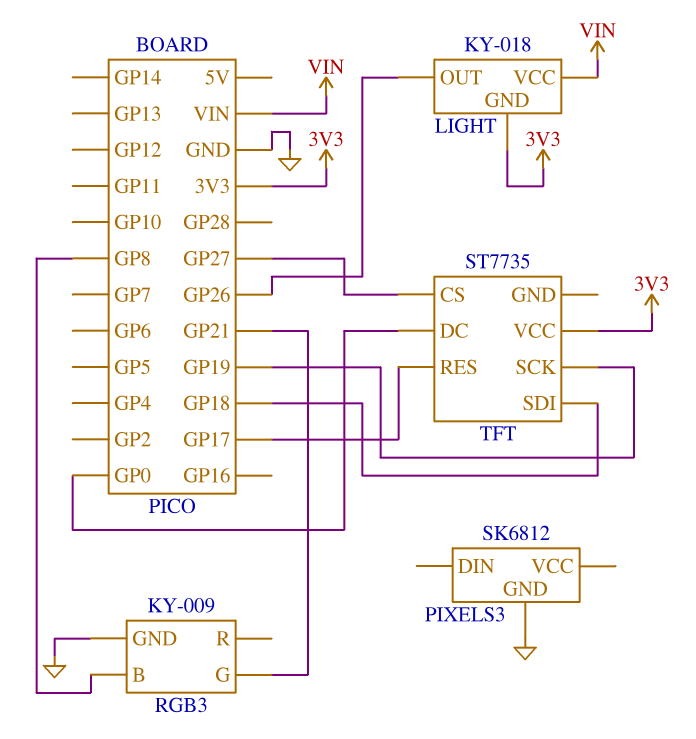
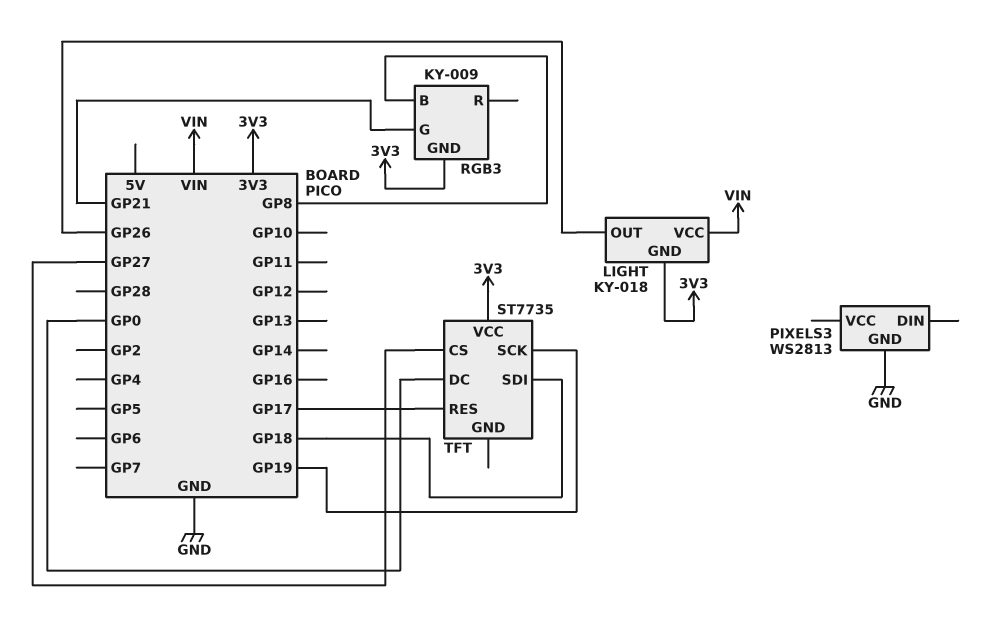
PIXELS3: SK6812 -> WS2813
RGB3 pin GND: GND -> 3V3

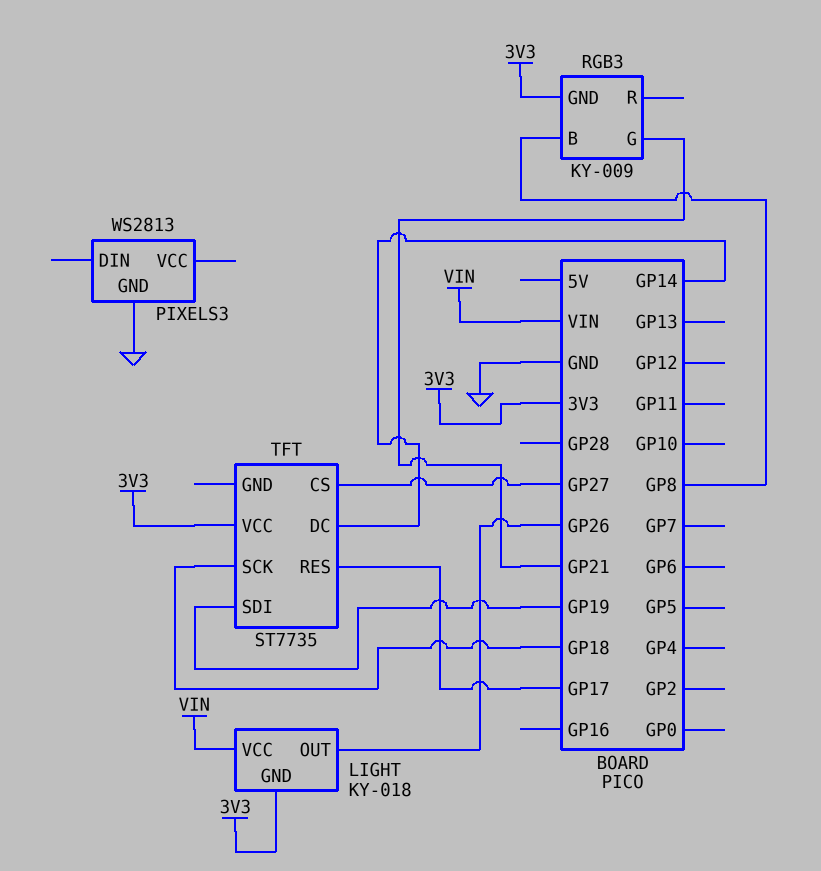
TFT pin DC: GP0 -> GP14
TFT pin SCK: GP19 -> GP18
TFT pin SDI: GP18 -> GP19

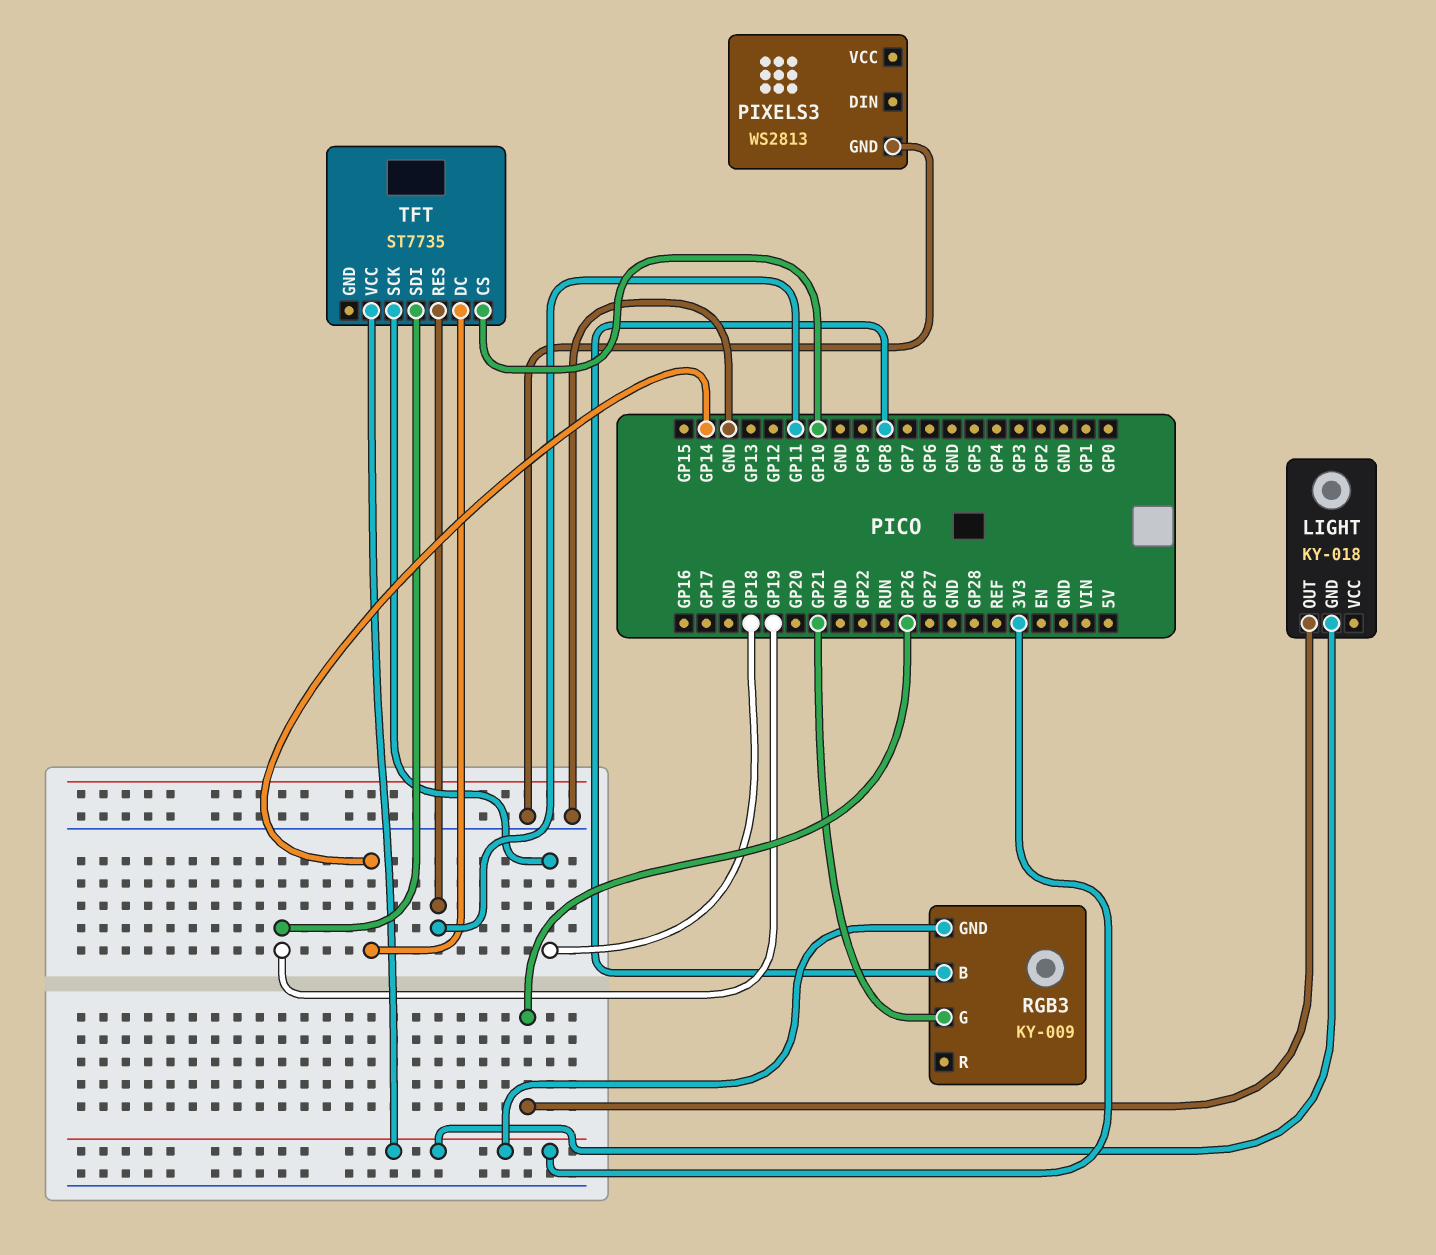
LIGHT pin VCC: VIN -> none
TFT pin CS: GP27 -> GP10
TFT pin RES: GP17 -> GP11

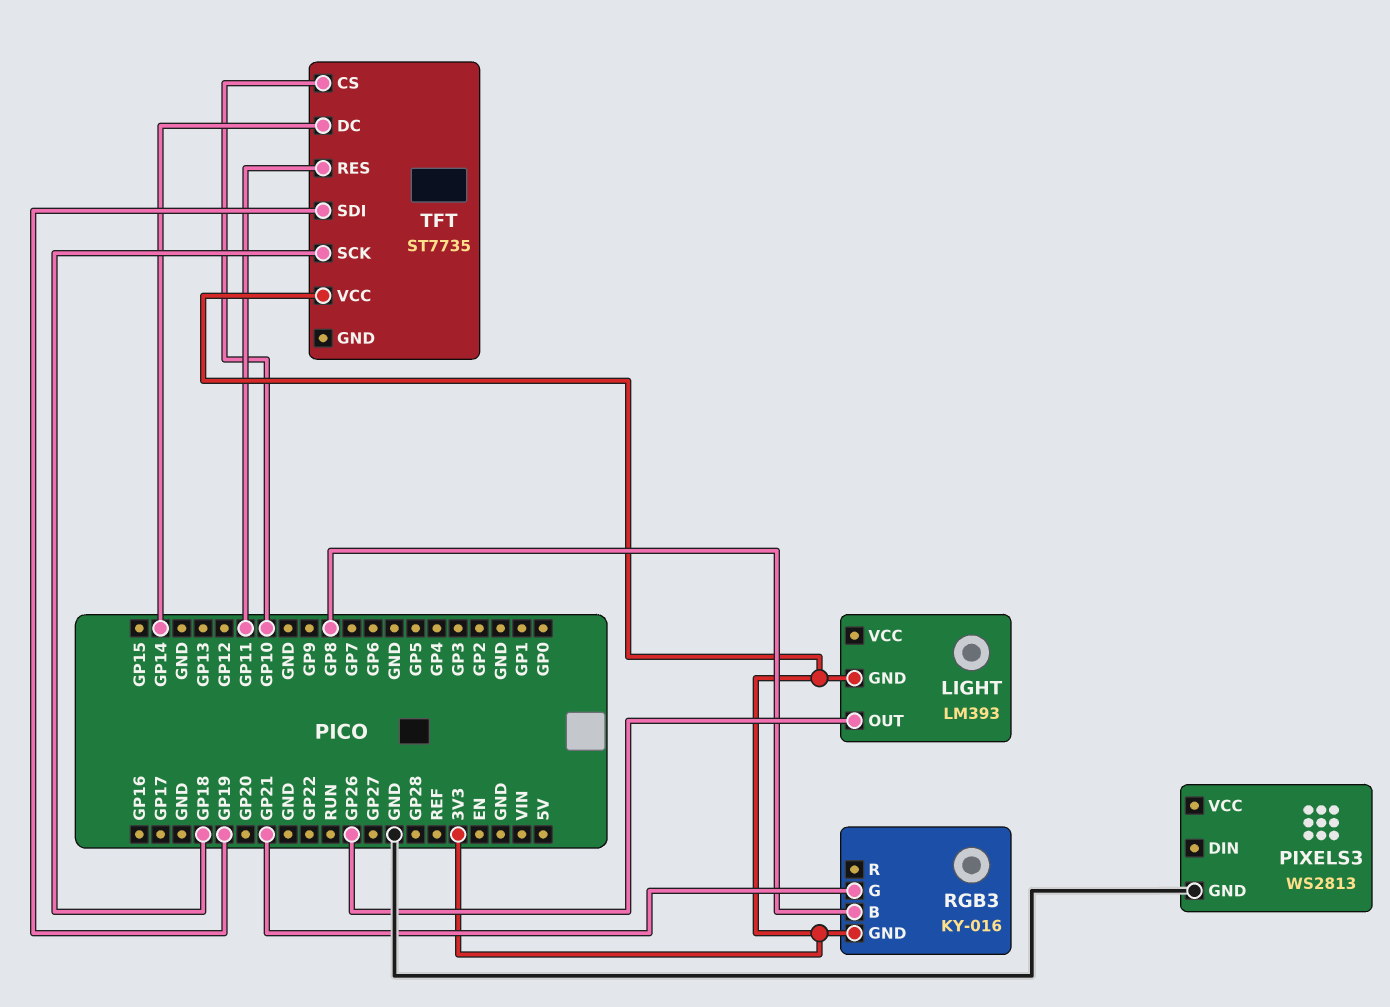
LIGHT: KY-018 -> LM393
RGB3: KY-009 -> KY-016

